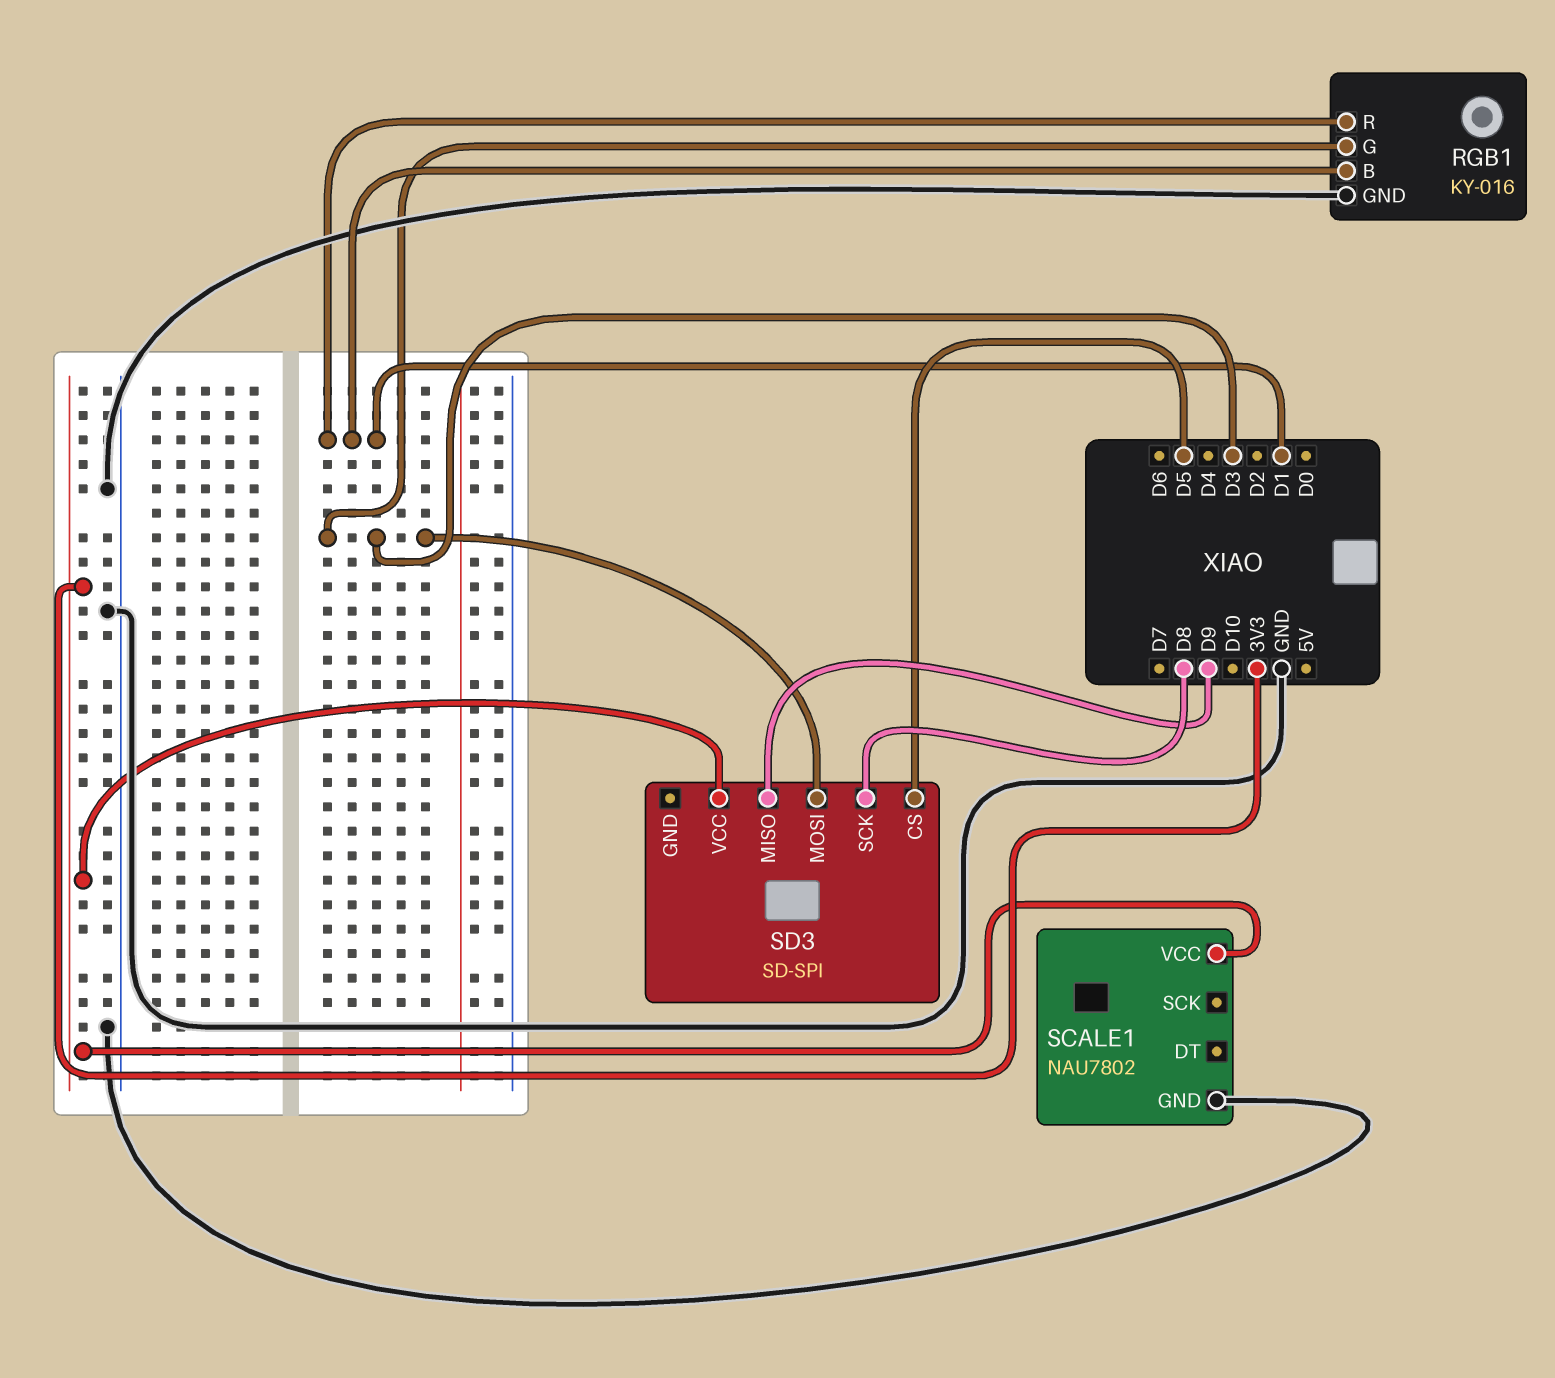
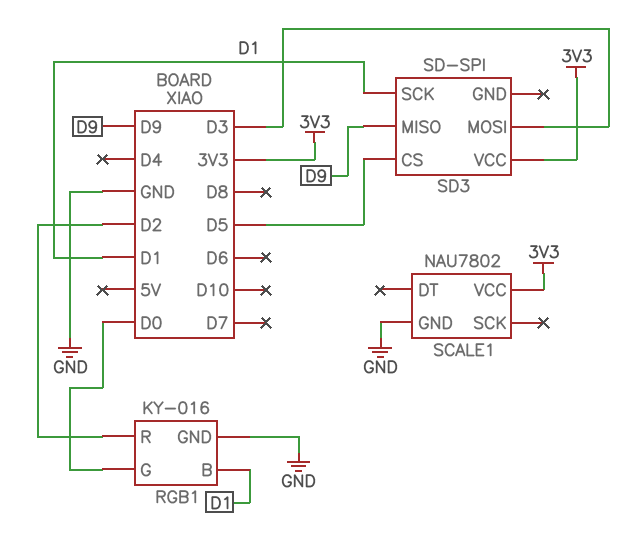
RGB1 pin G: D3 -> D0
RGB1 pin R: D1 -> D2
SD3 pin SCK: D8 -> D1

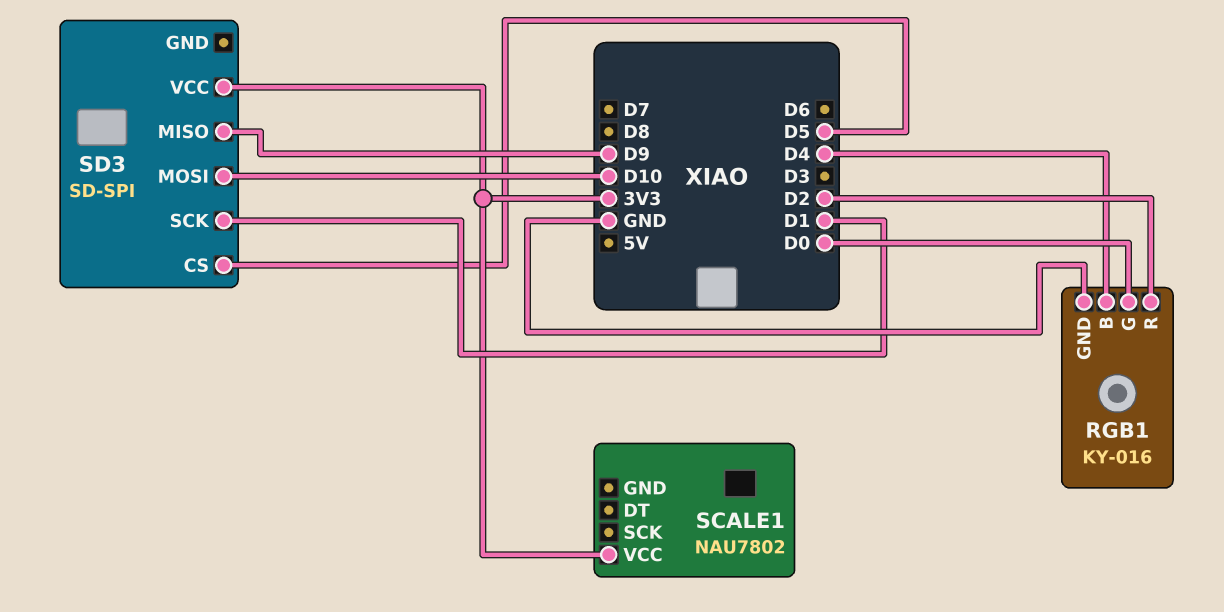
RGB1 pin B: D1 -> D4
SCALE1 pin GND: GND -> none
SD3 pin MOSI: D3 -> D10

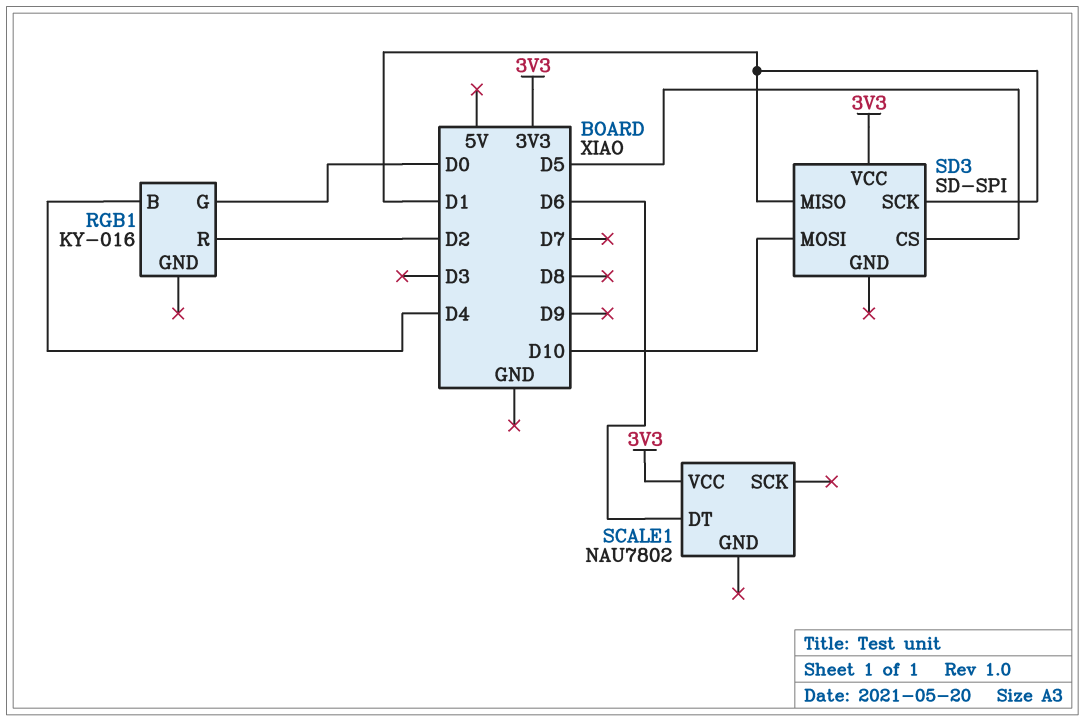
RGB1 pin GND: GND -> none
SCALE1 pin DT: none -> D6
SD3 pin MISO: D9 -> D1

